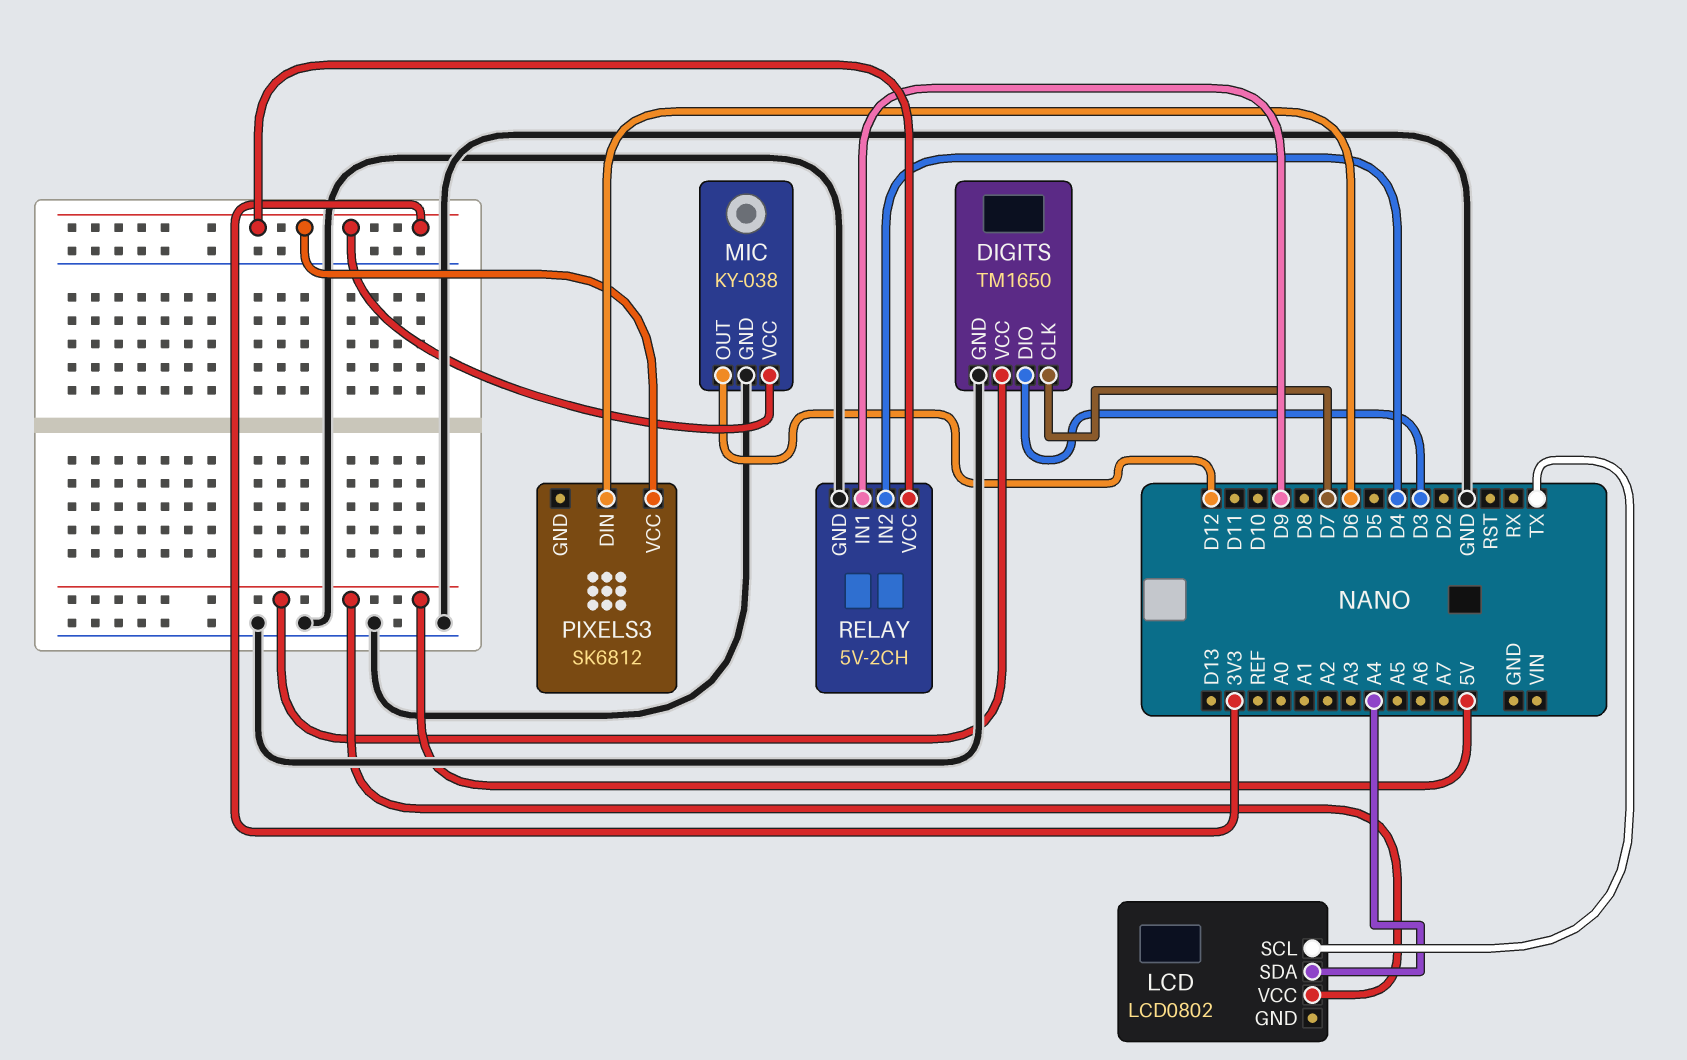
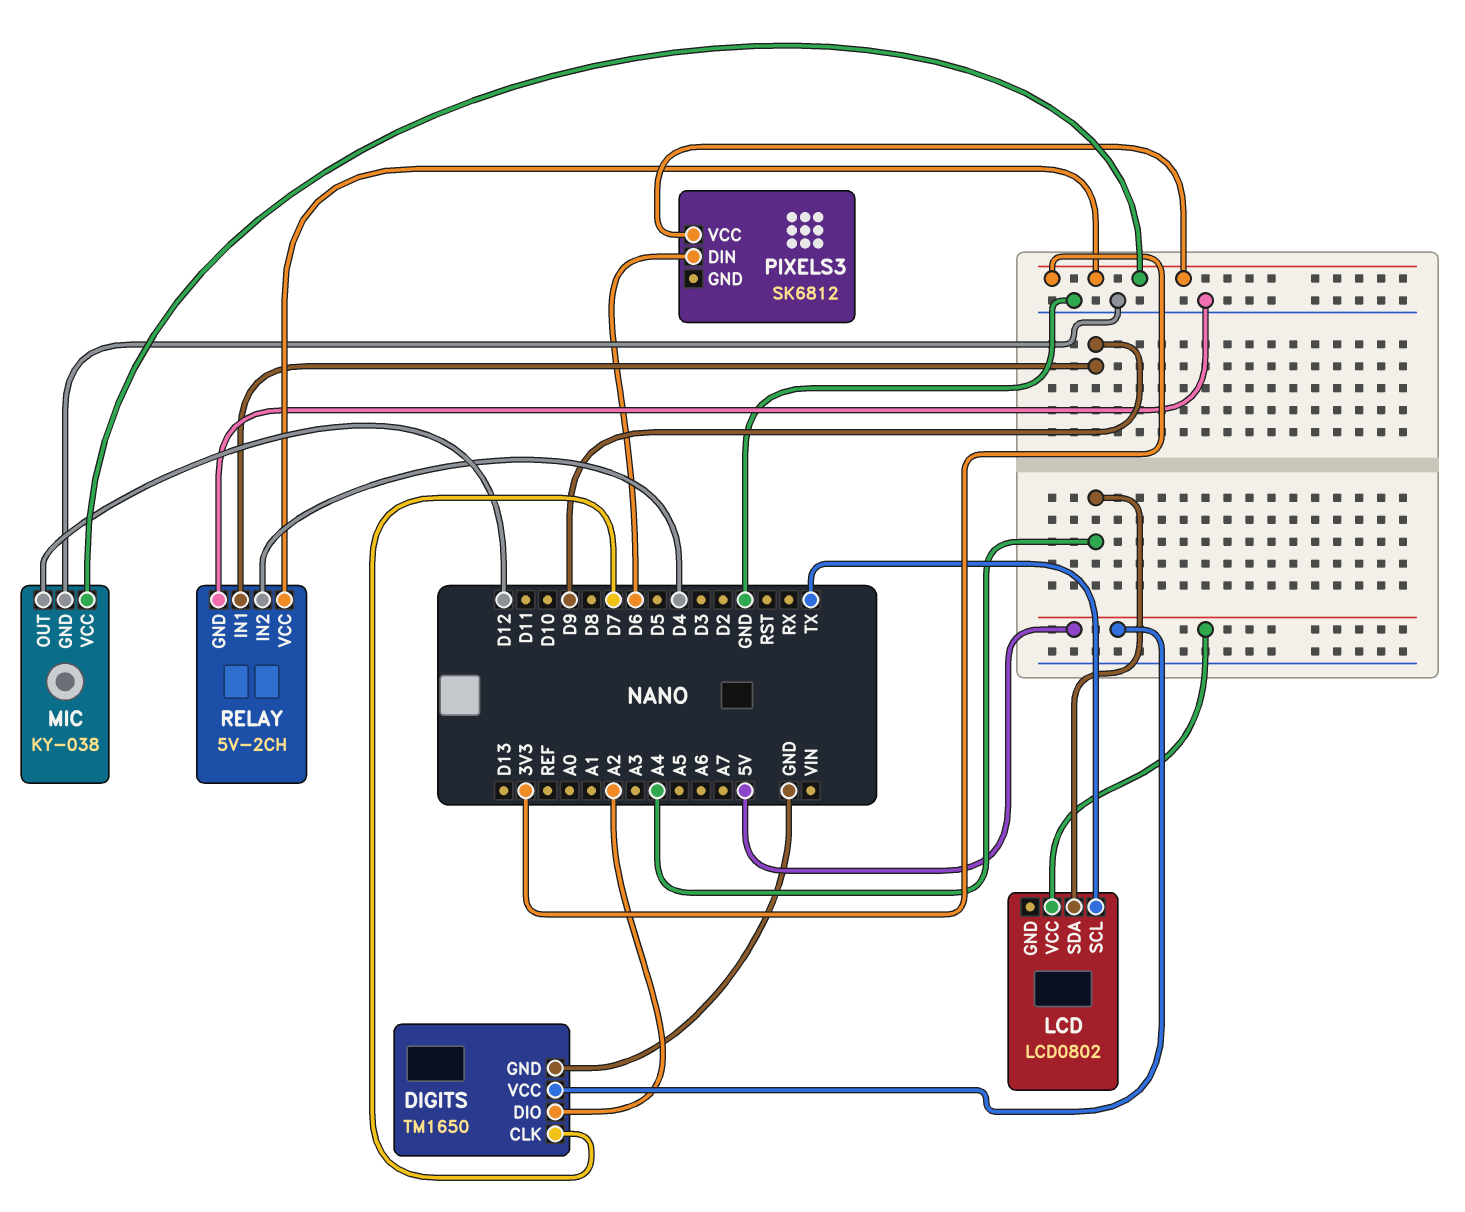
DIGITS pin DIO: D3 -> A2

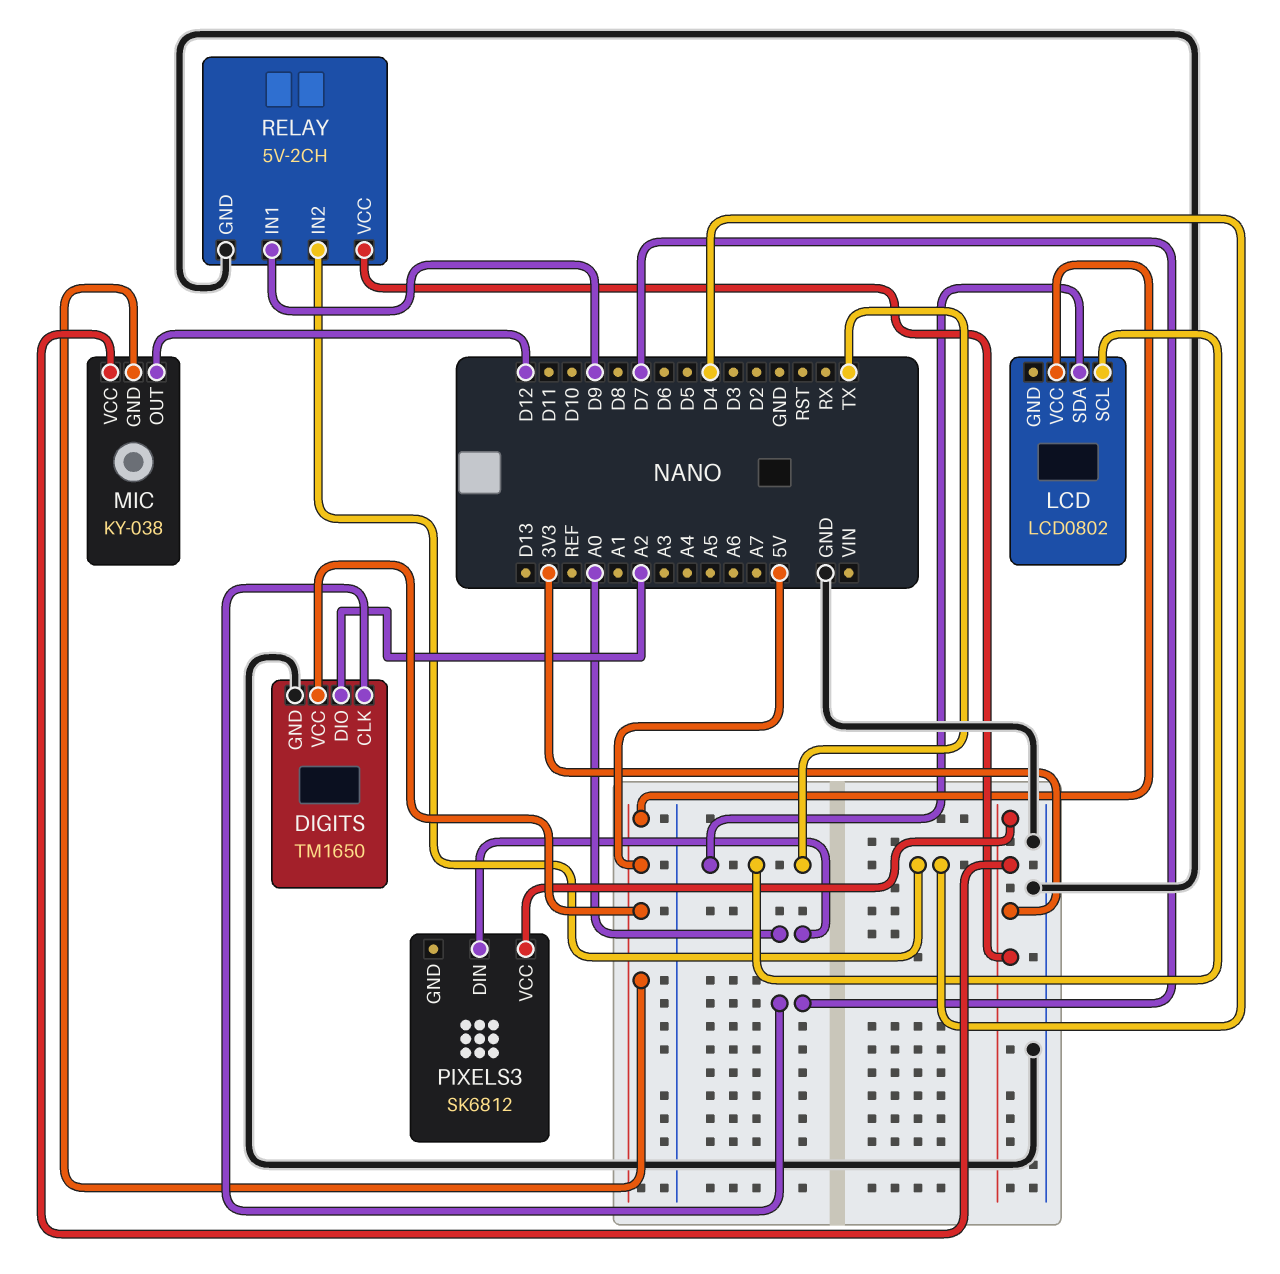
LCD pin SDA: A4 -> TX
MIC pin GND: GND -> 5V
PIXELS3 pin DIN: D6 -> A0

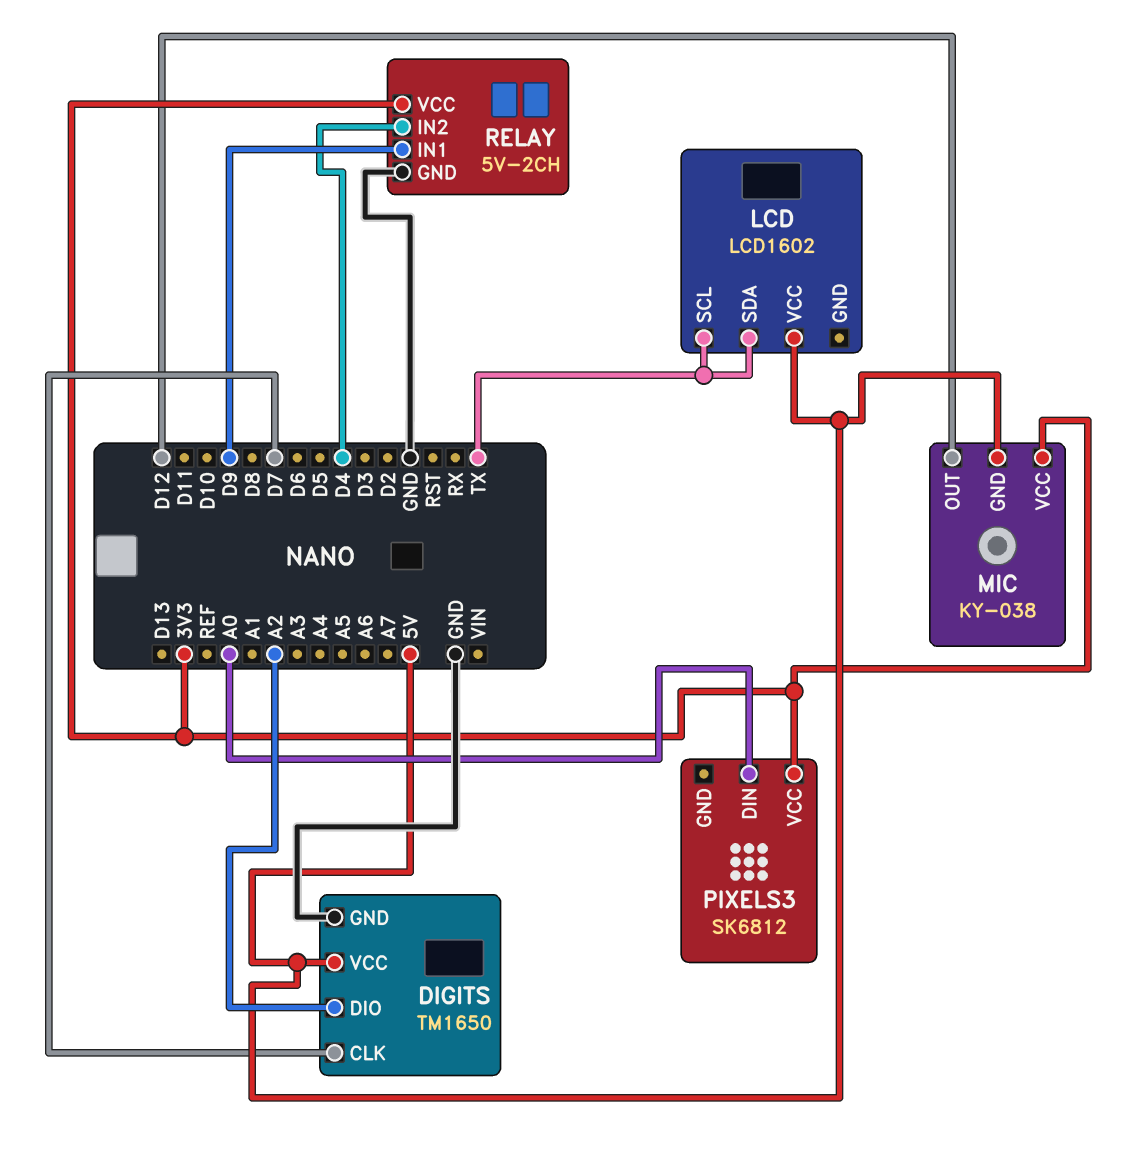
LCD: LCD0802 -> LCD1602

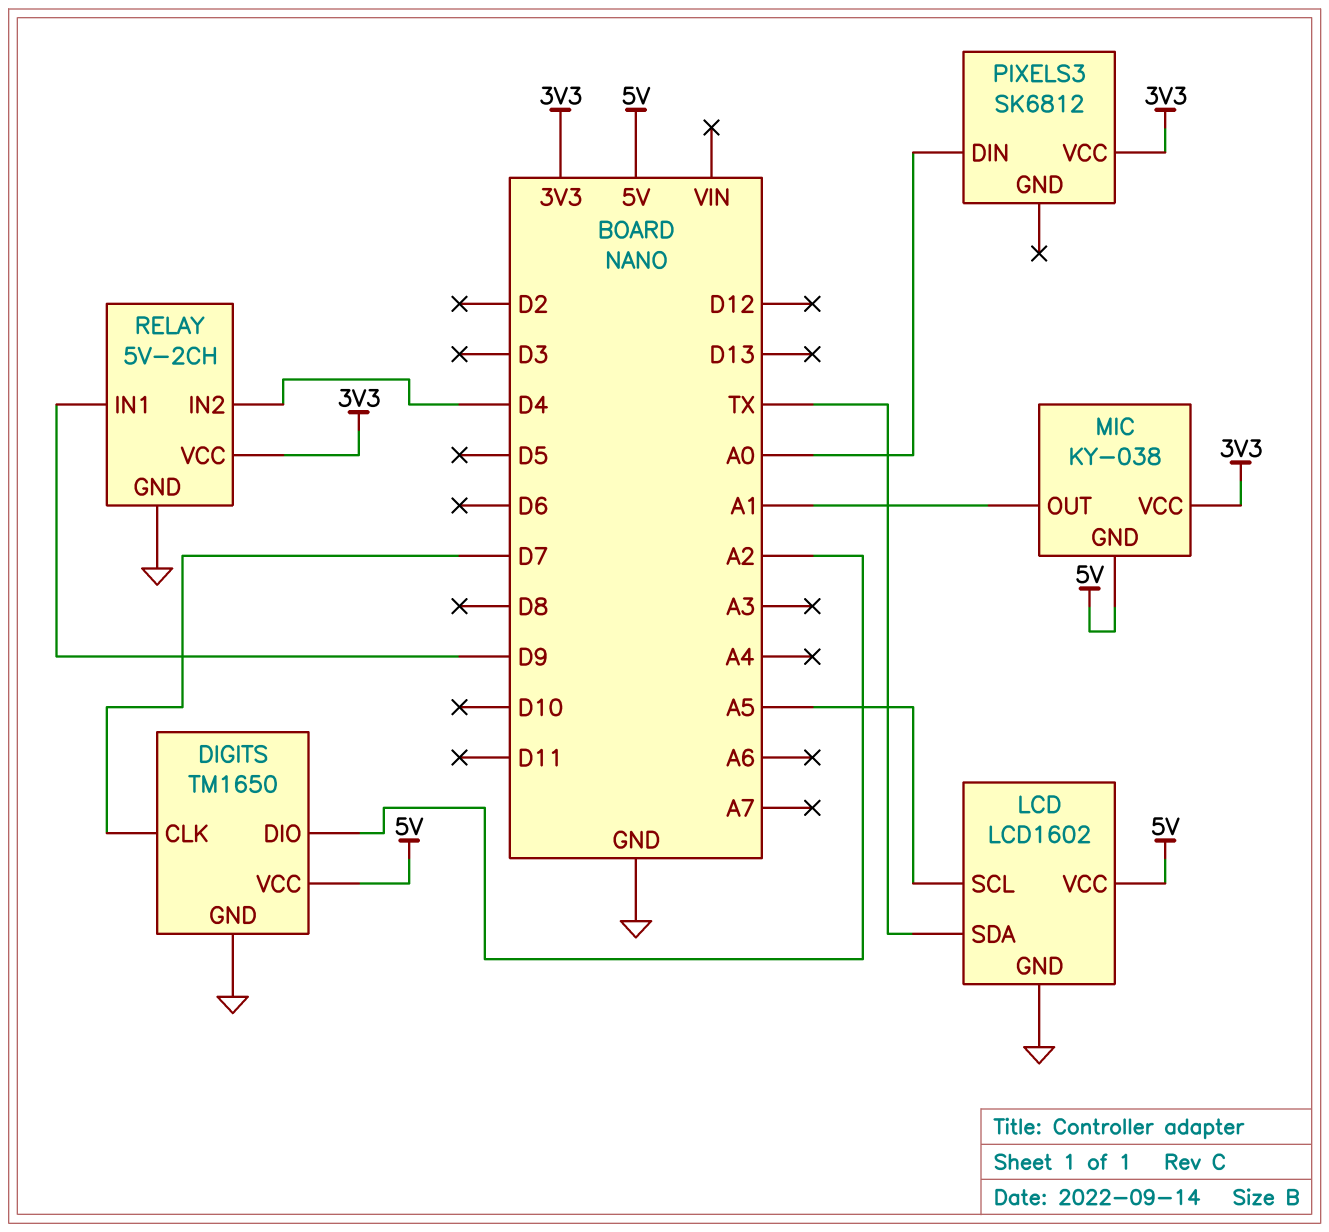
LCD pin GND: none -> GND
LCD pin SCL: TX -> A5
MIC pin OUT: D12 -> A1

